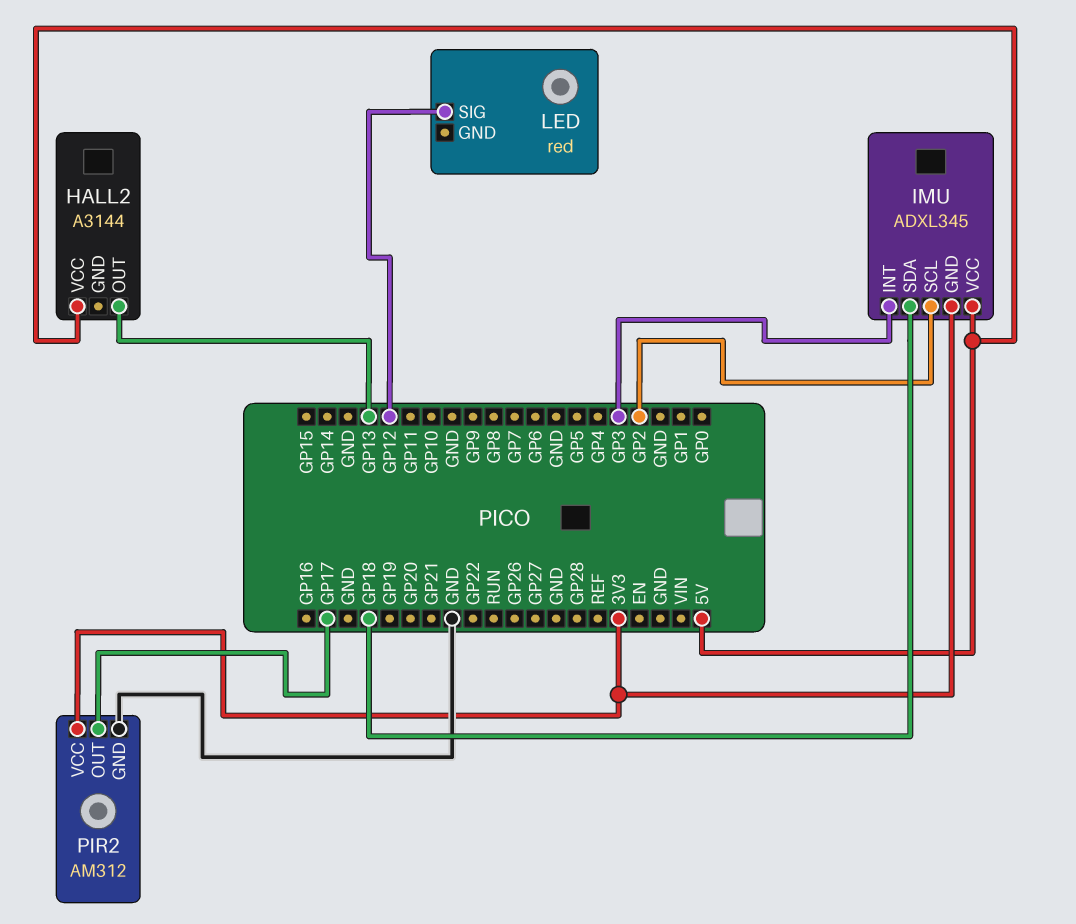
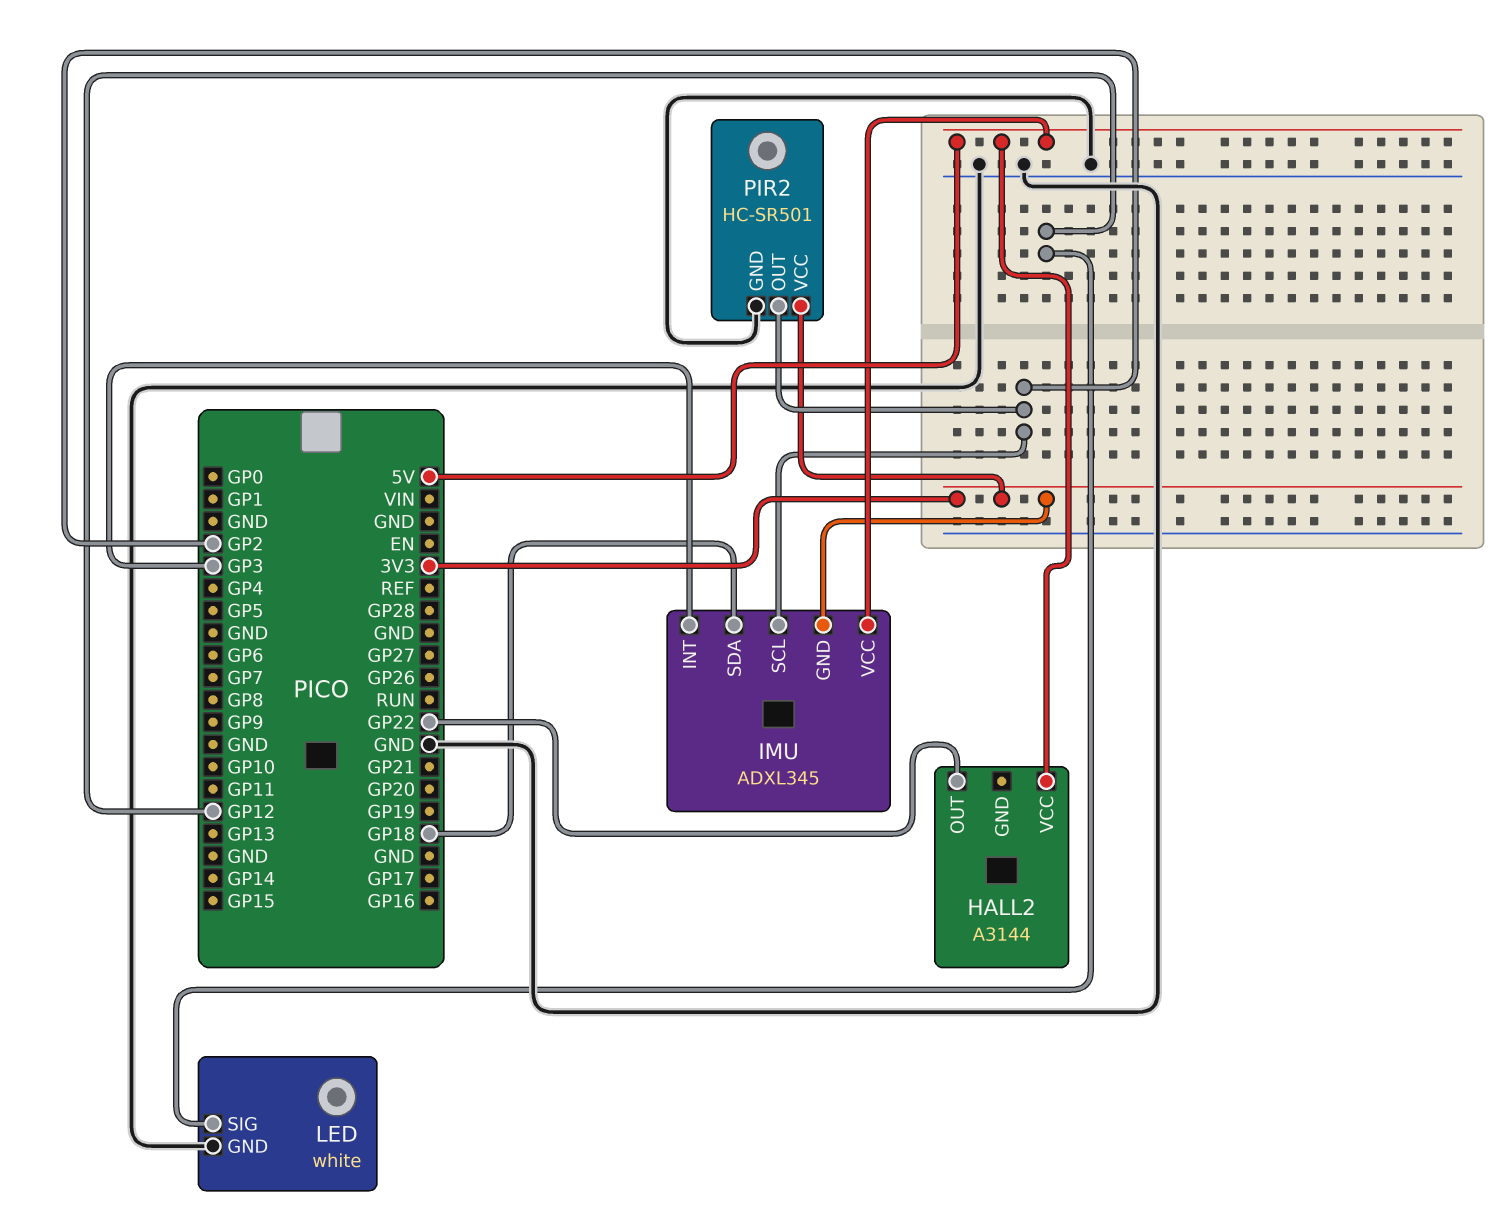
HALL2 pin OUT: GP13 -> GP22
LED: red -> white
LED pin GND: none -> GND
PIR2: AM312 -> HC-SR501
PIR2 pin OUT: GP17 -> GP2

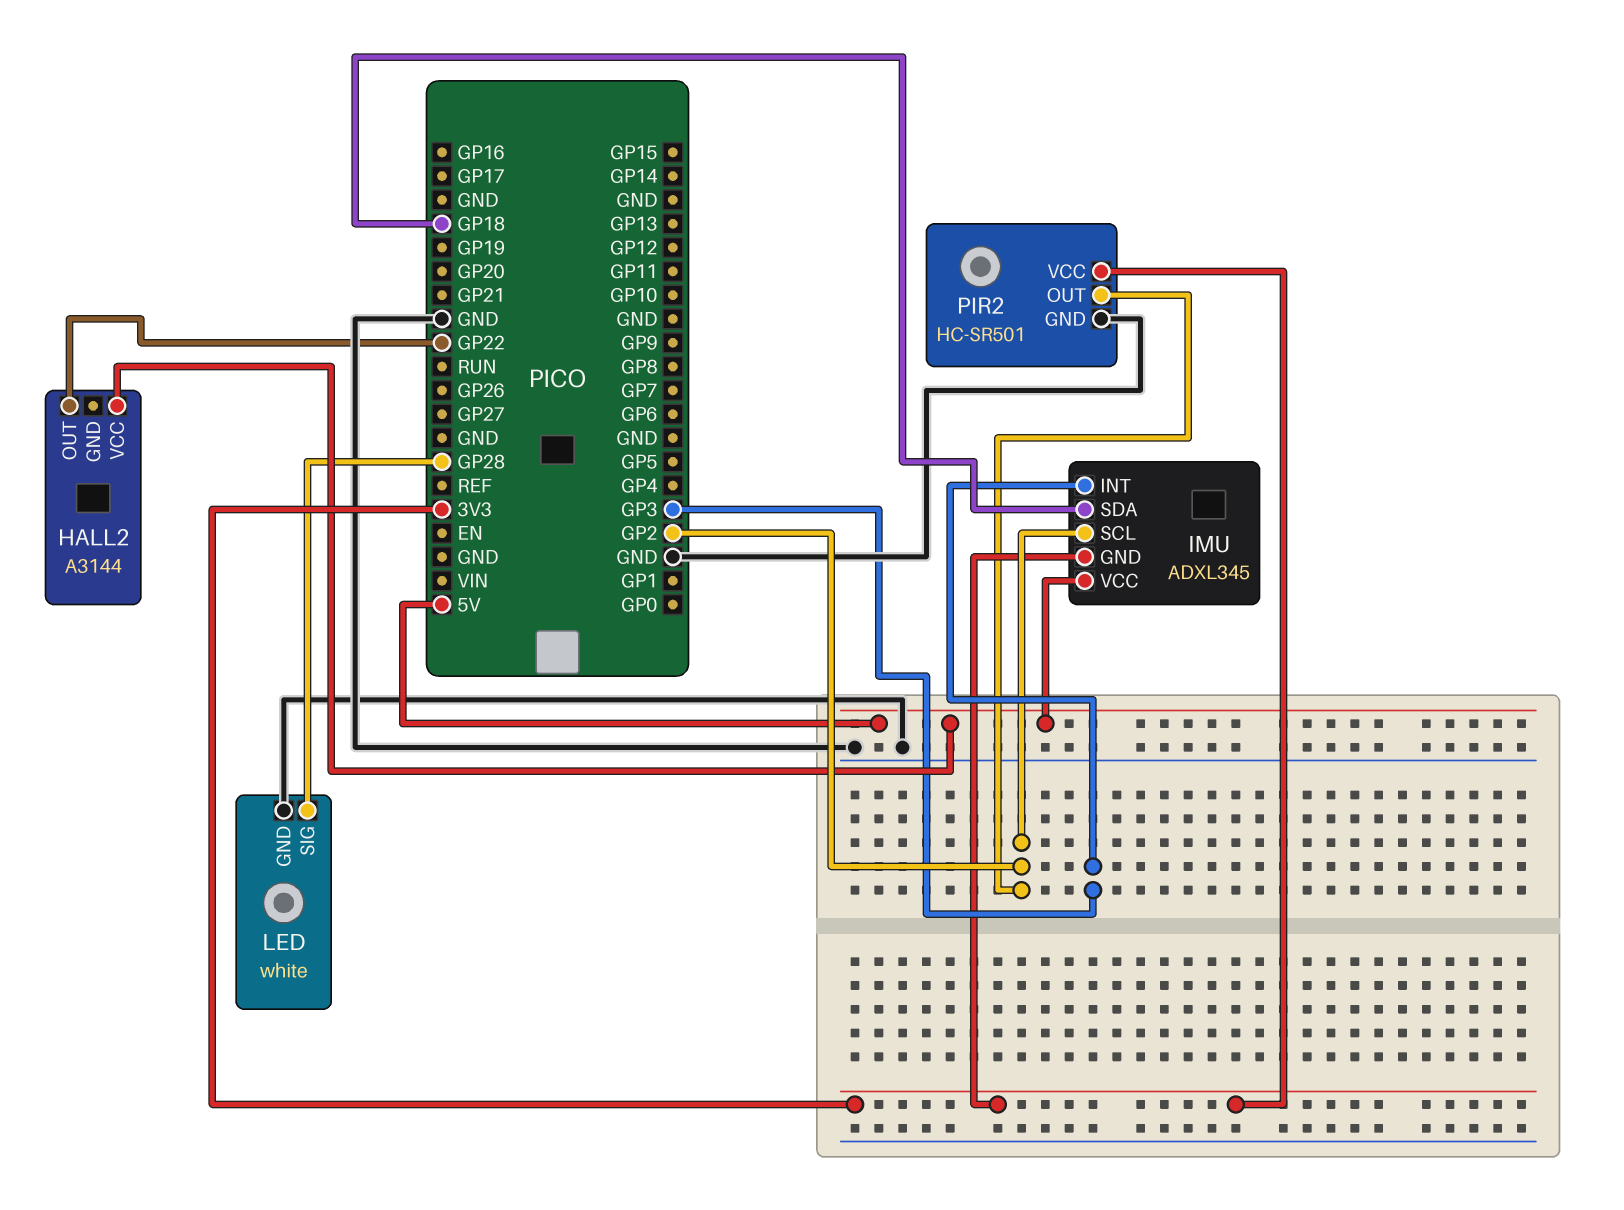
LED pin SIG: GP12 -> GP28

